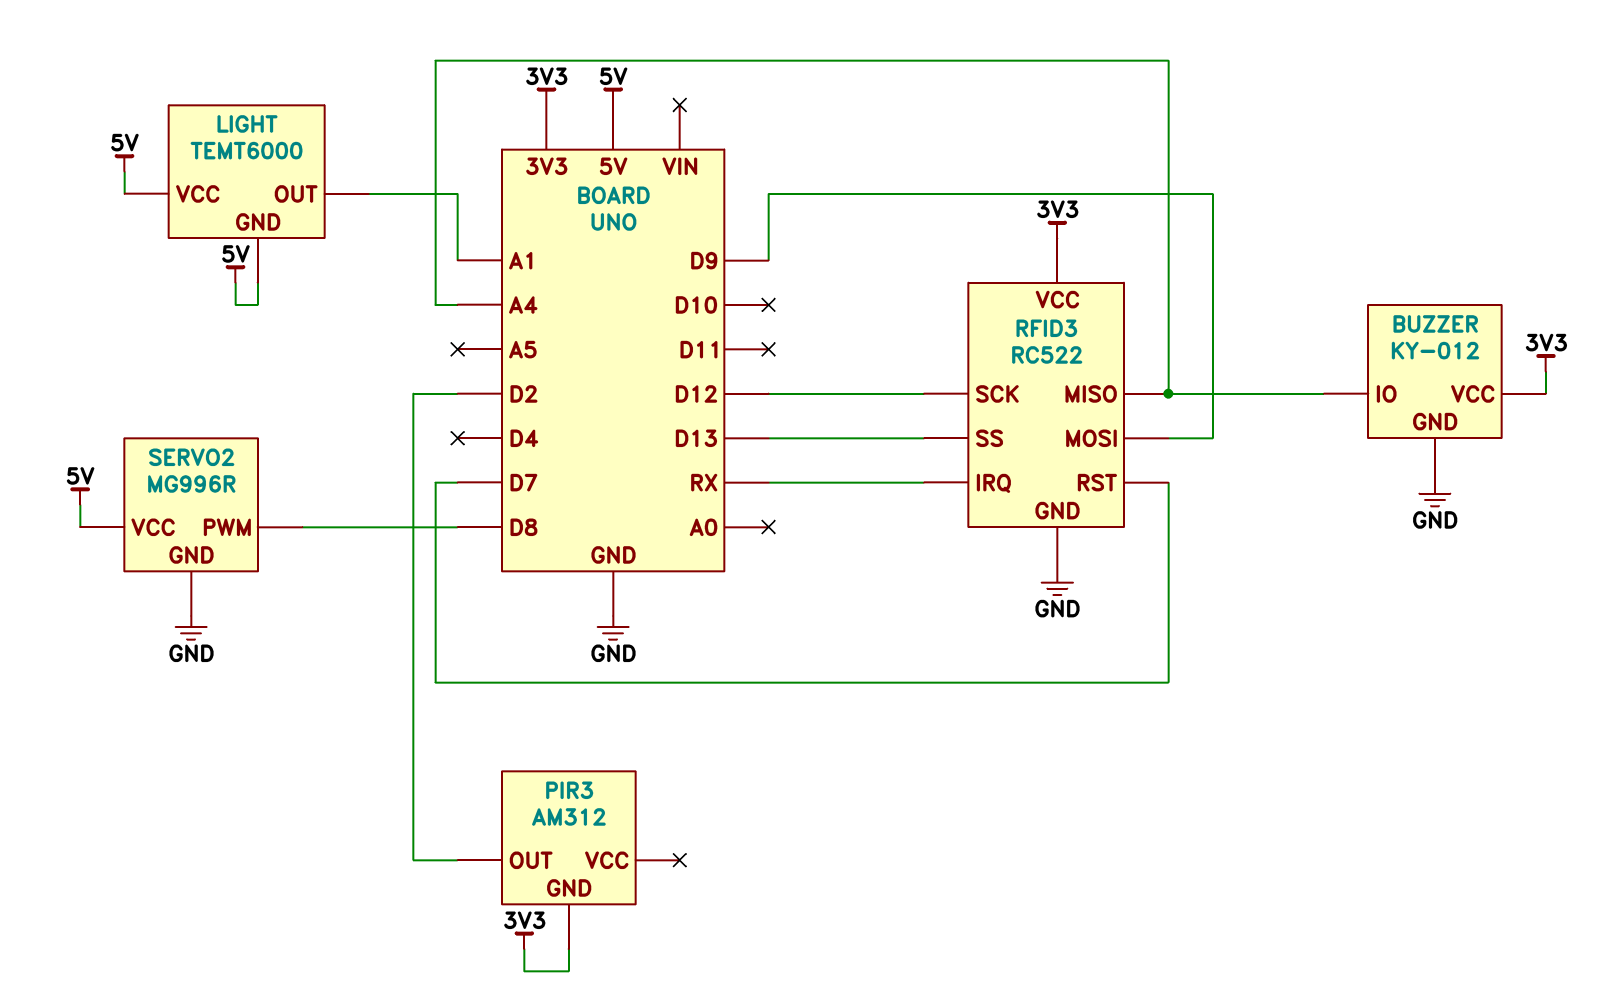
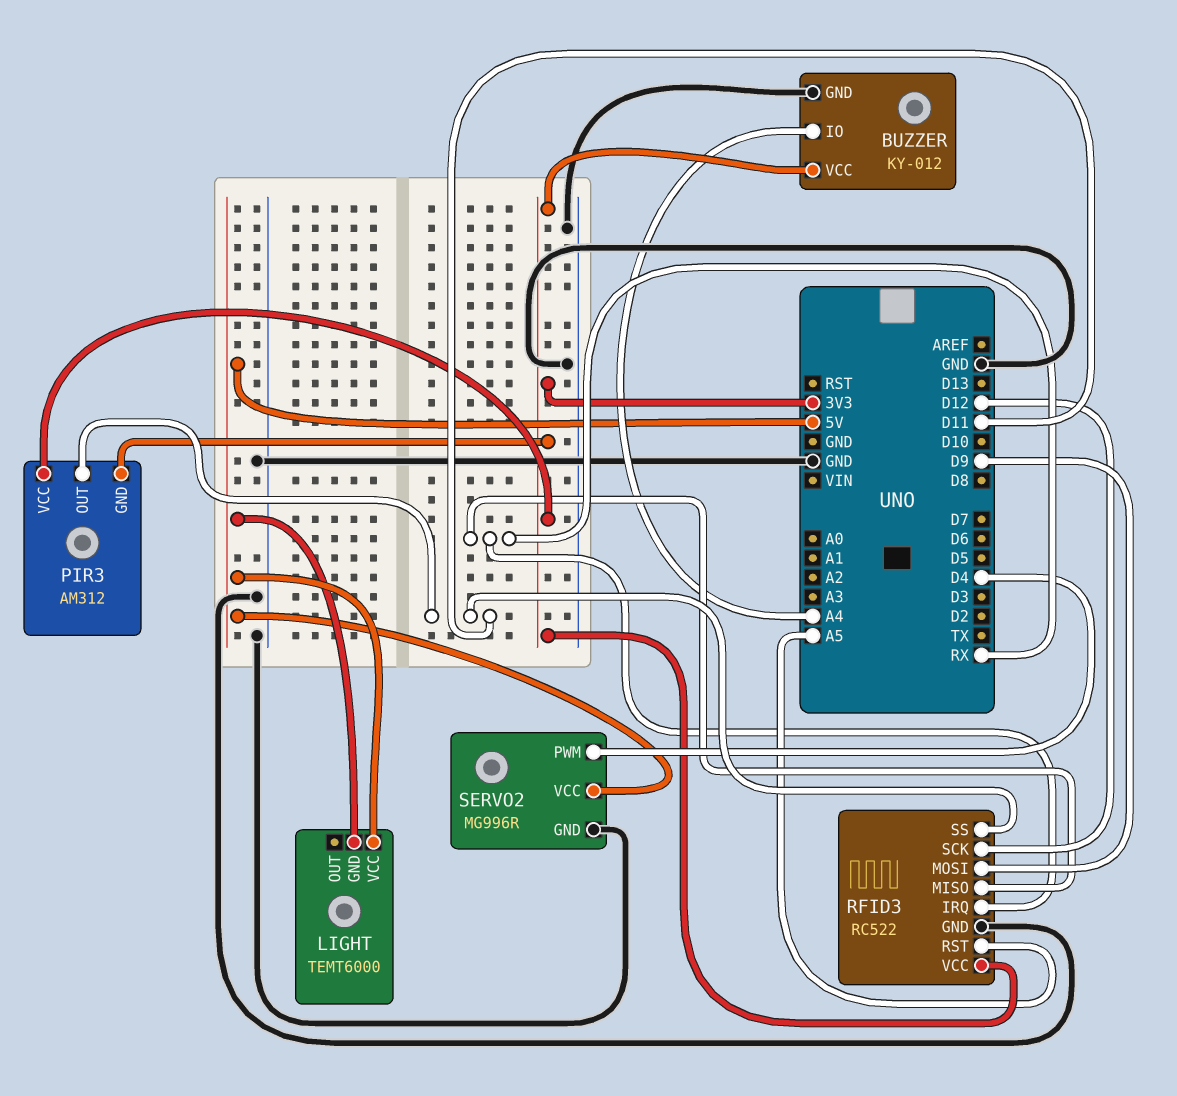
LIGHT pin OUT: A1 -> none
PIR3 pin OUT: D2 -> D11
PIR3 pin VCC: none -> 3V3
RFID3 pin MISO: A4 -> RX
RFID3 pin RST: D7 -> A5
RFID3 pin SS: D13 -> D11
SERVO2 pin PWM: D8 -> D4

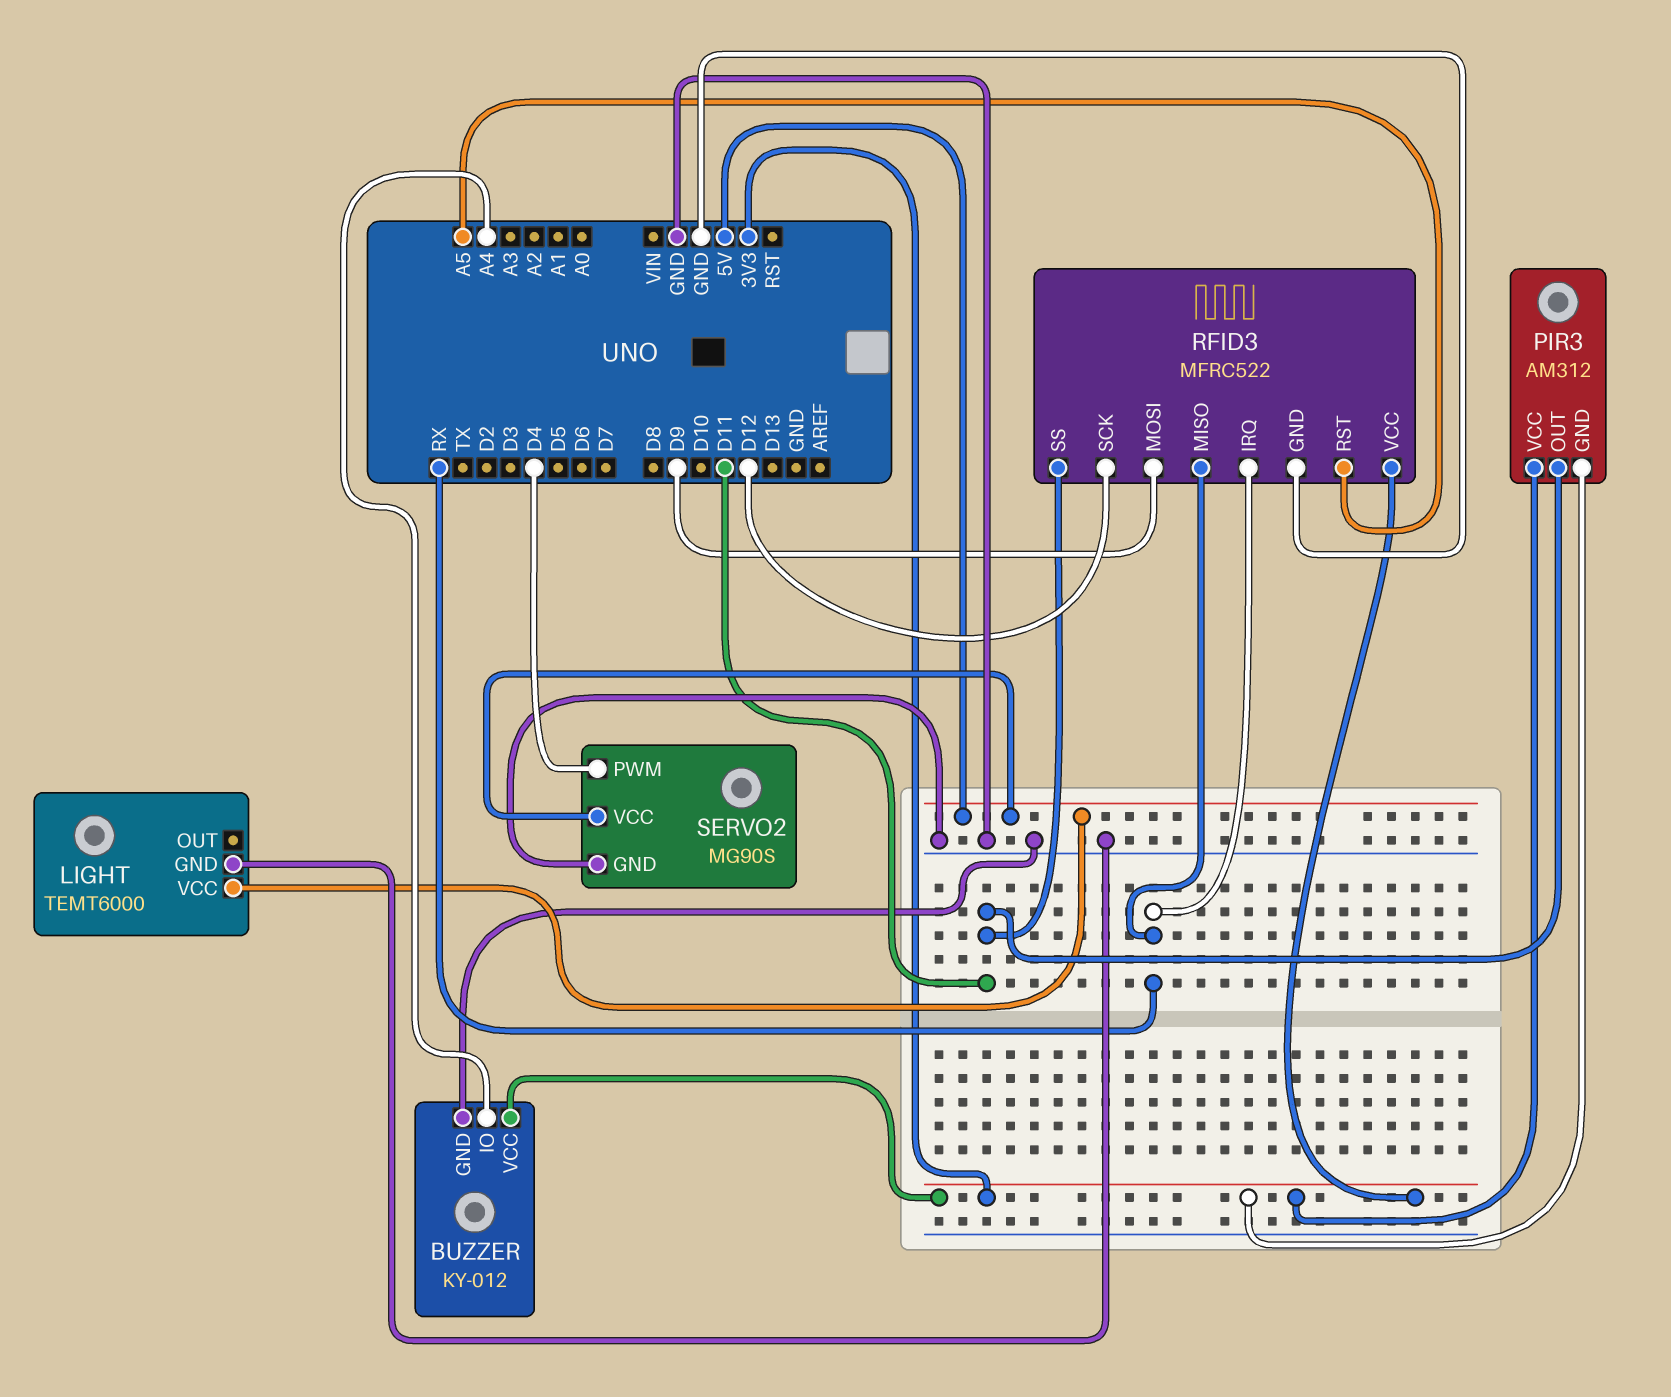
LIGHT pin GND: 5V -> GND
RFID3: RC522 -> MFRC522
SERVO2: MG996R -> MG90S

